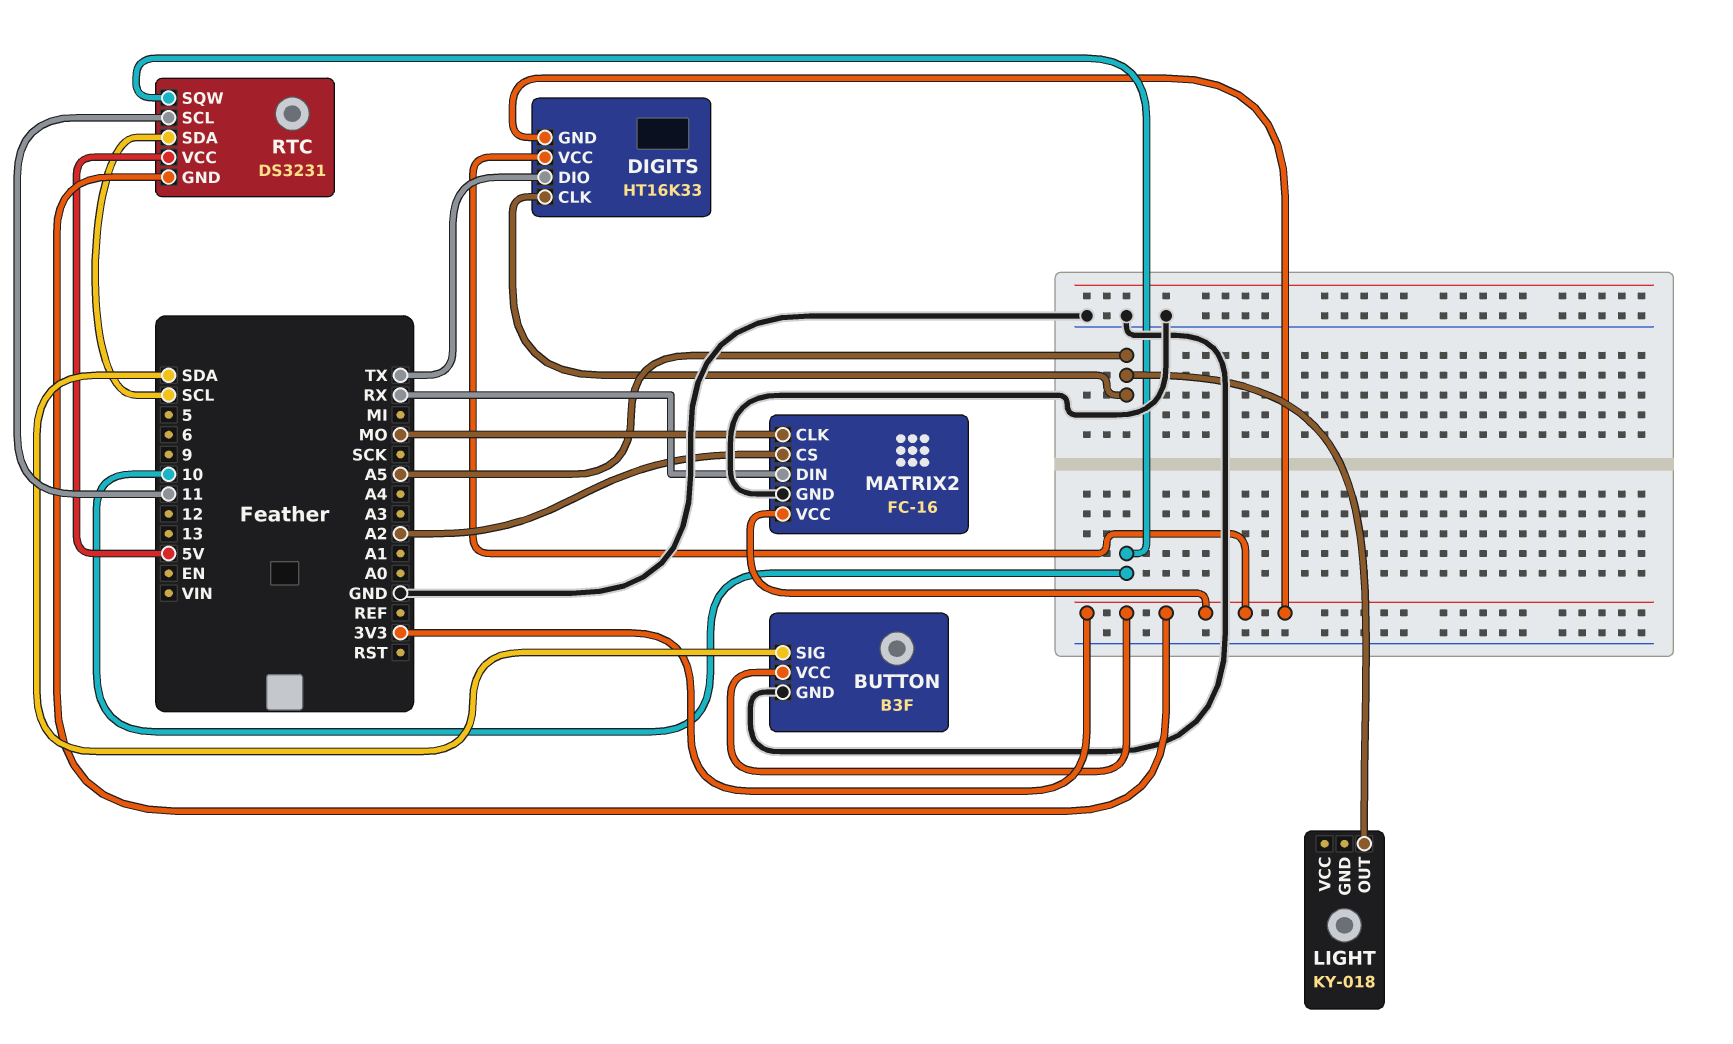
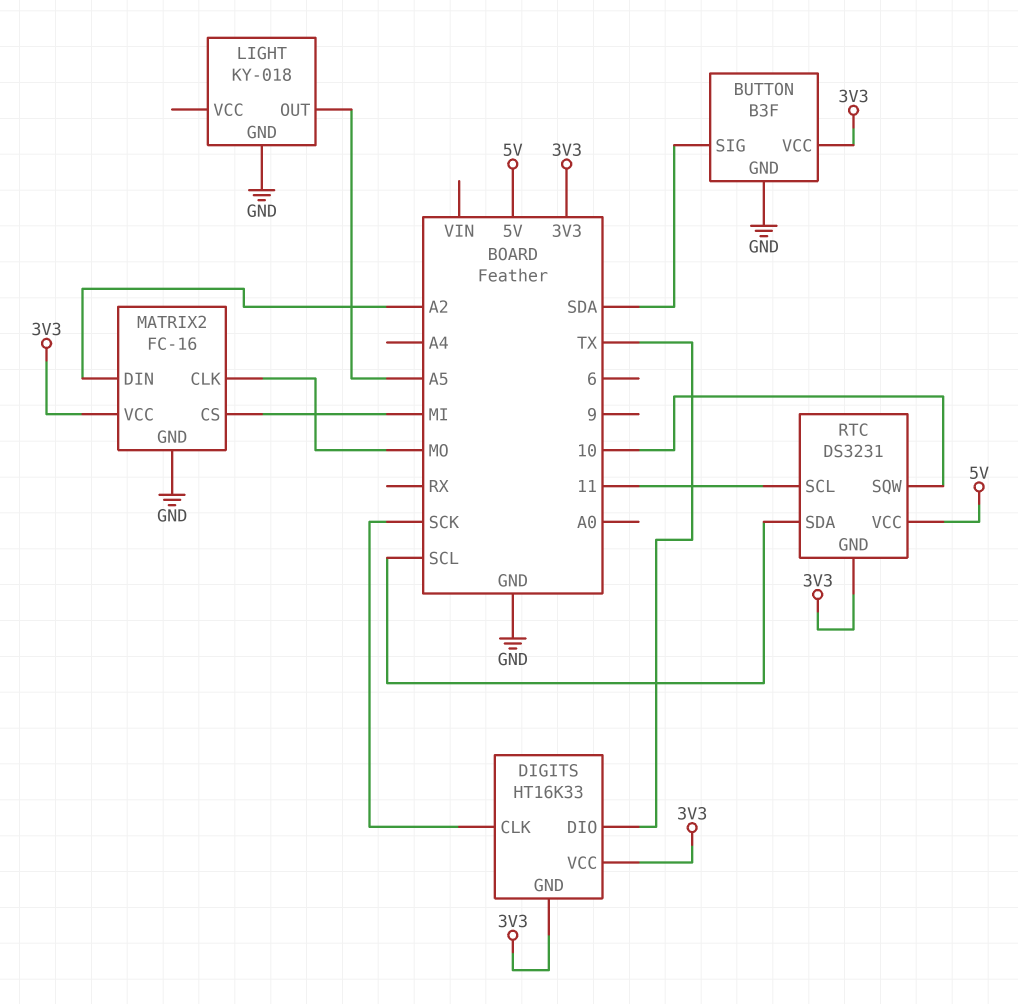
DIGITS pin CLK: A5 -> SCK
LIGHT pin GND: none -> GND
MATRIX2 pin CS: A2 -> MI
MATRIX2 pin DIN: RX -> A2

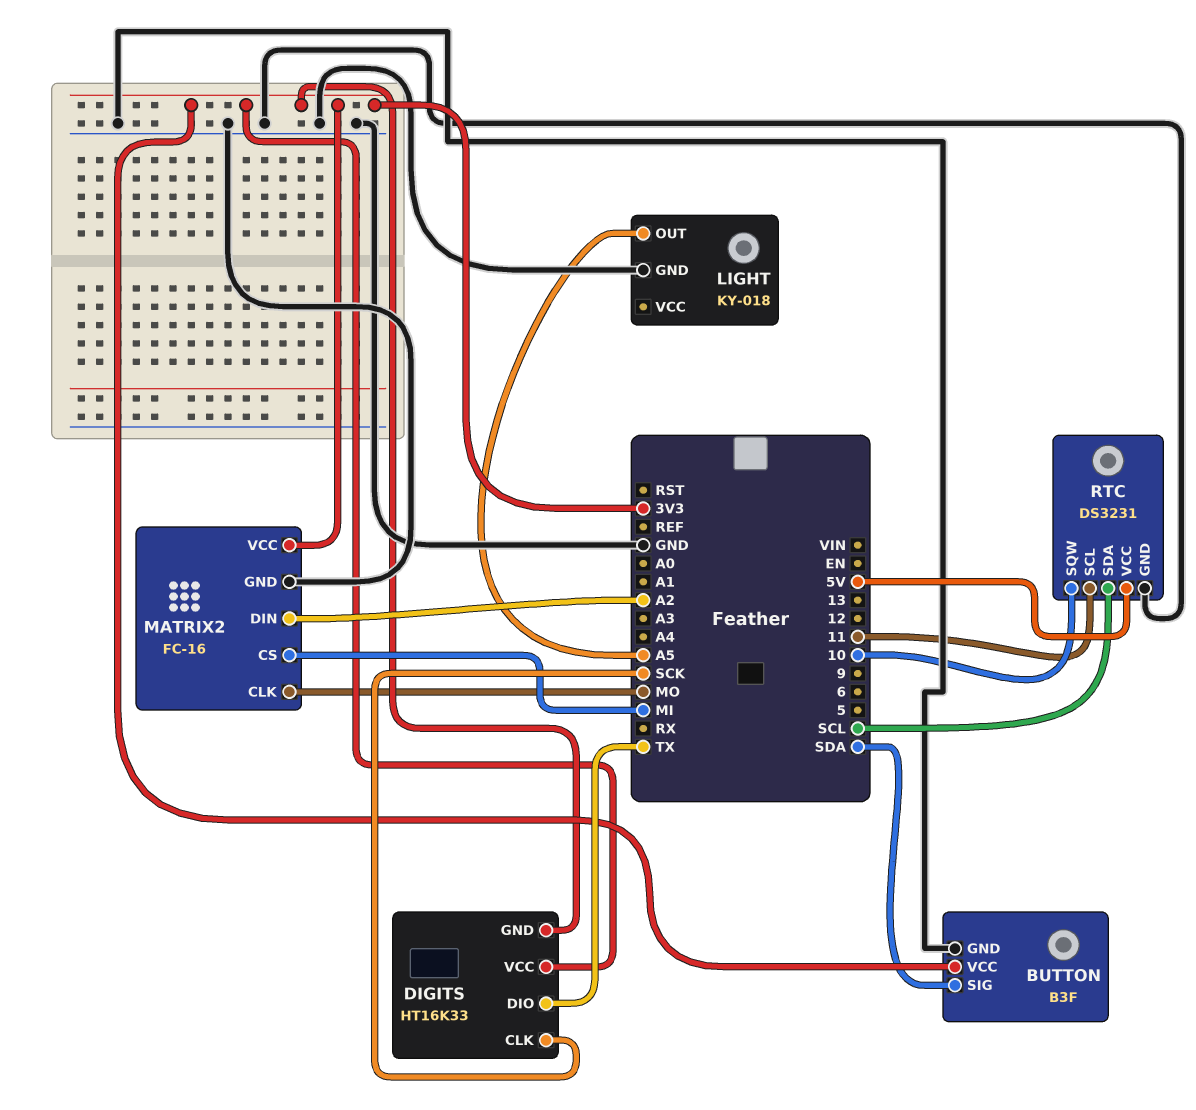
RTC pin GND: 3V3 -> GND

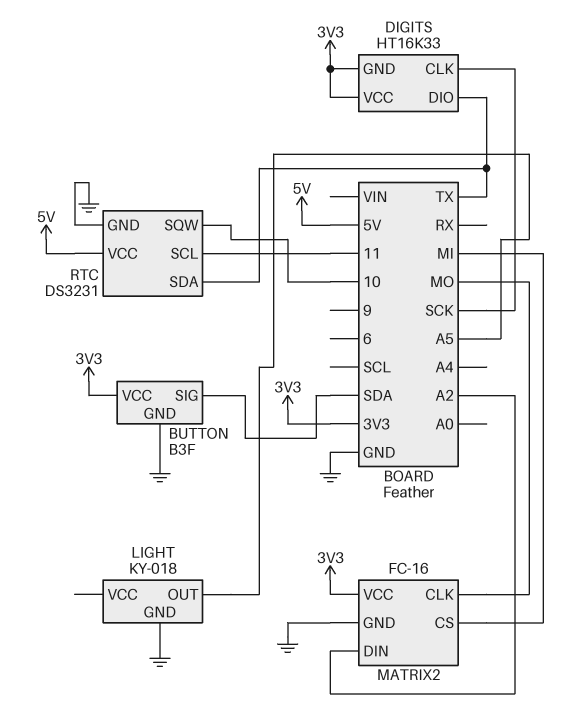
RTC pin SDA: SCL -> TX

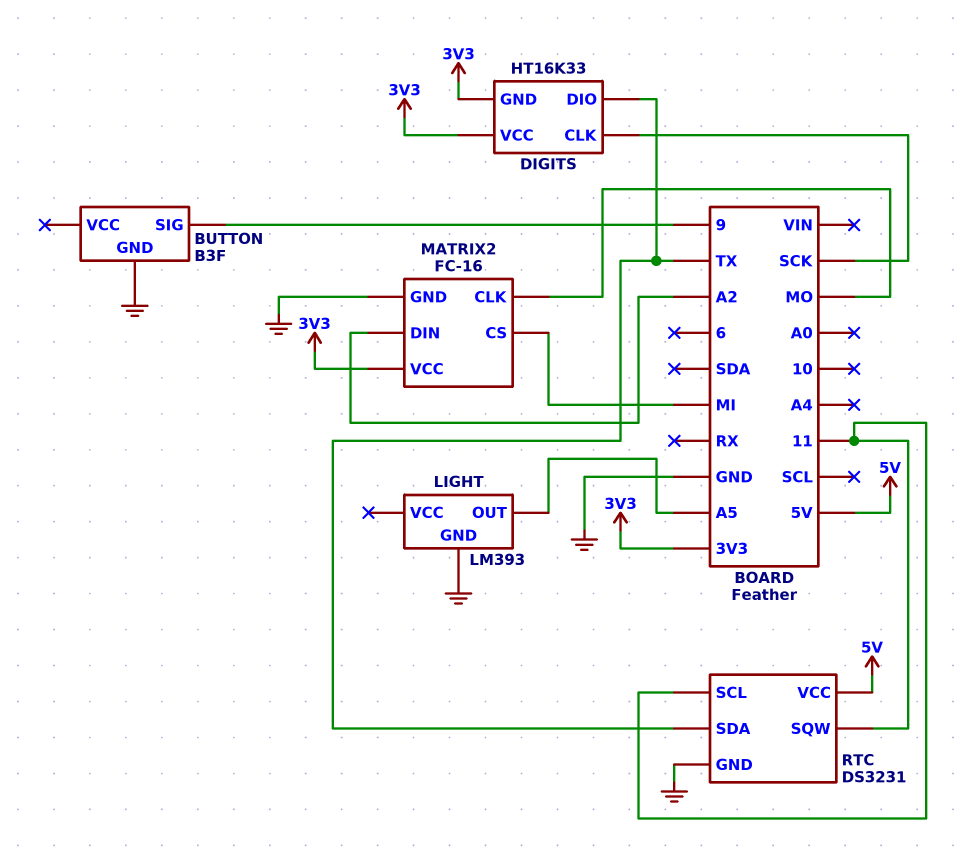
BUTTON pin SIG: SDA -> 9
BUTTON pin VCC: 3V3 -> none
LIGHT: KY-018 -> LM393
RTC pin SQW: 10 -> 11

